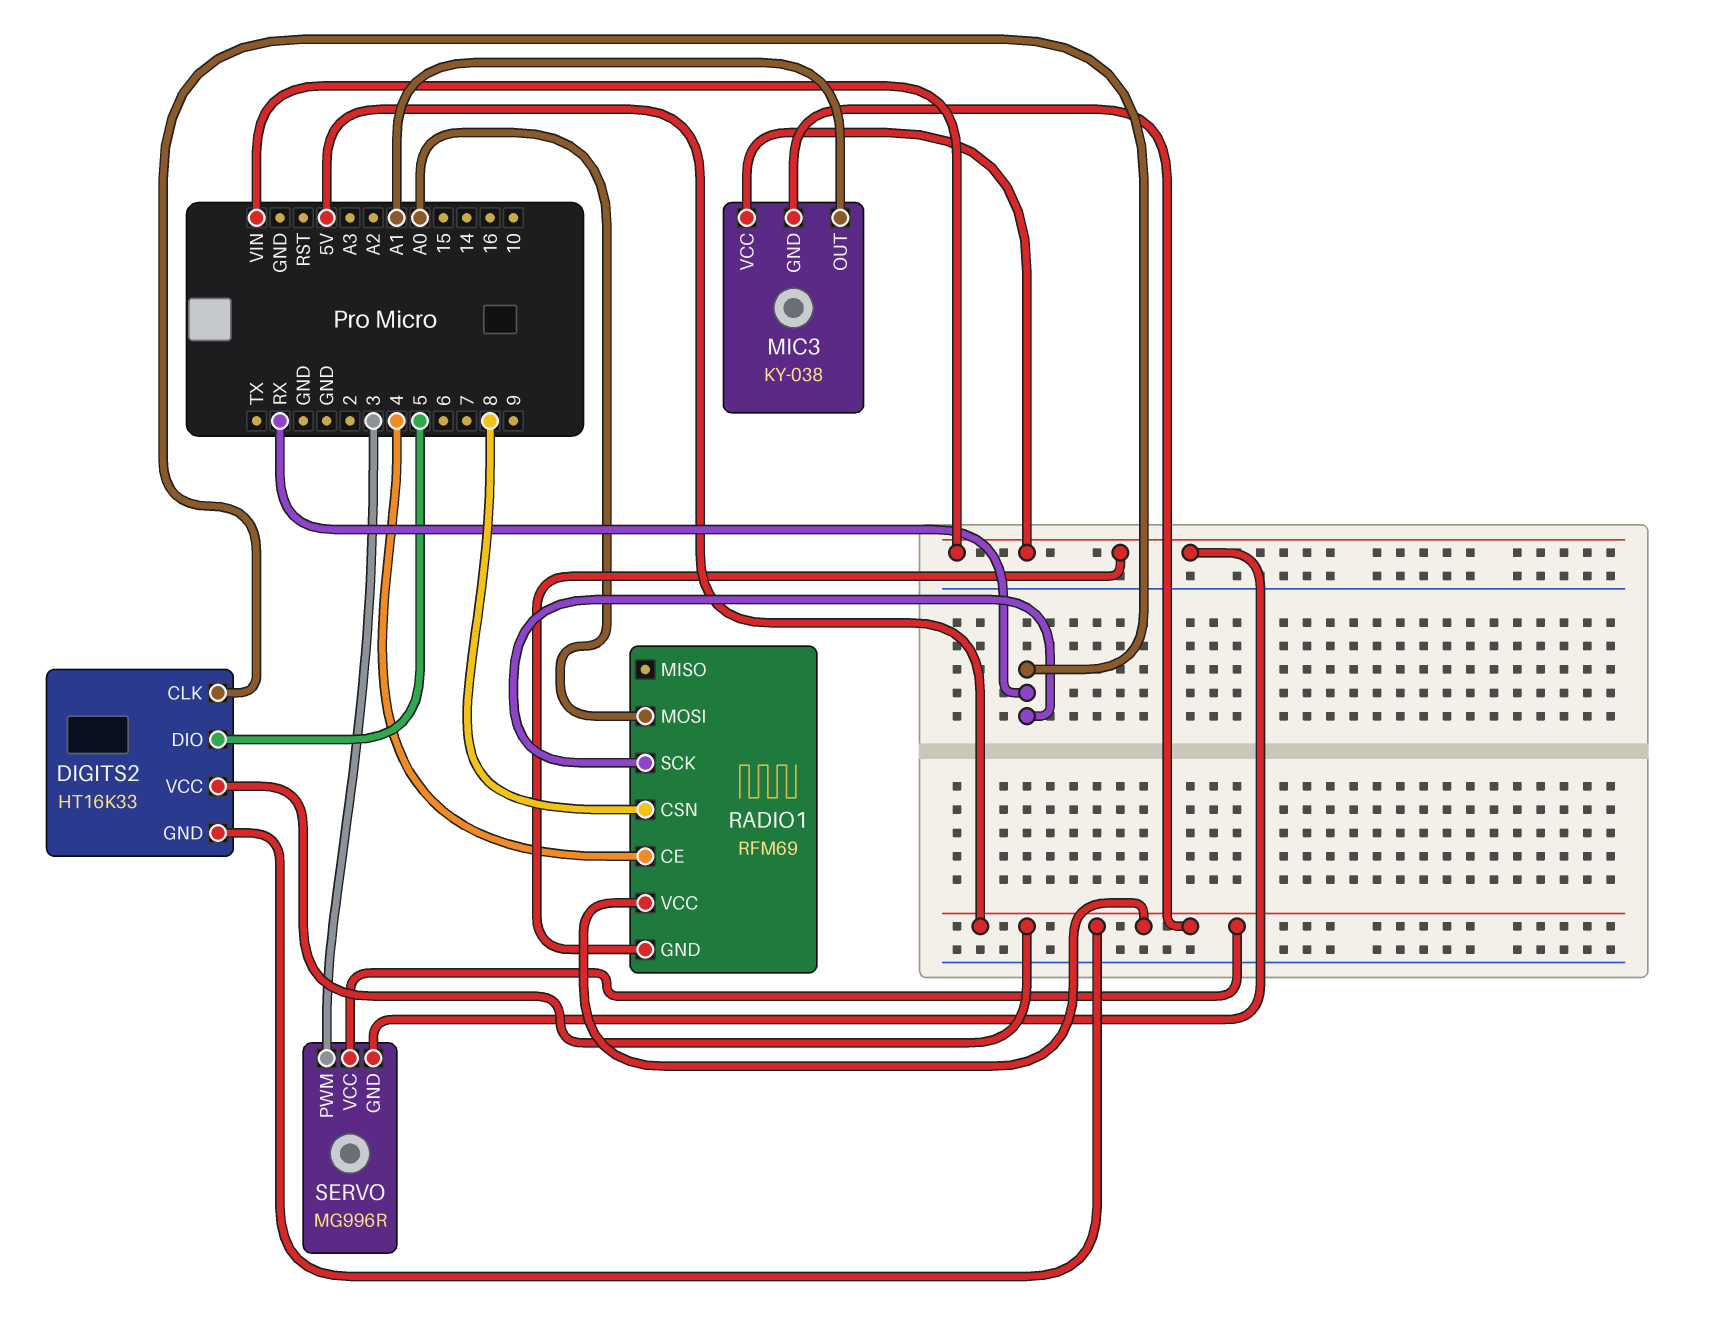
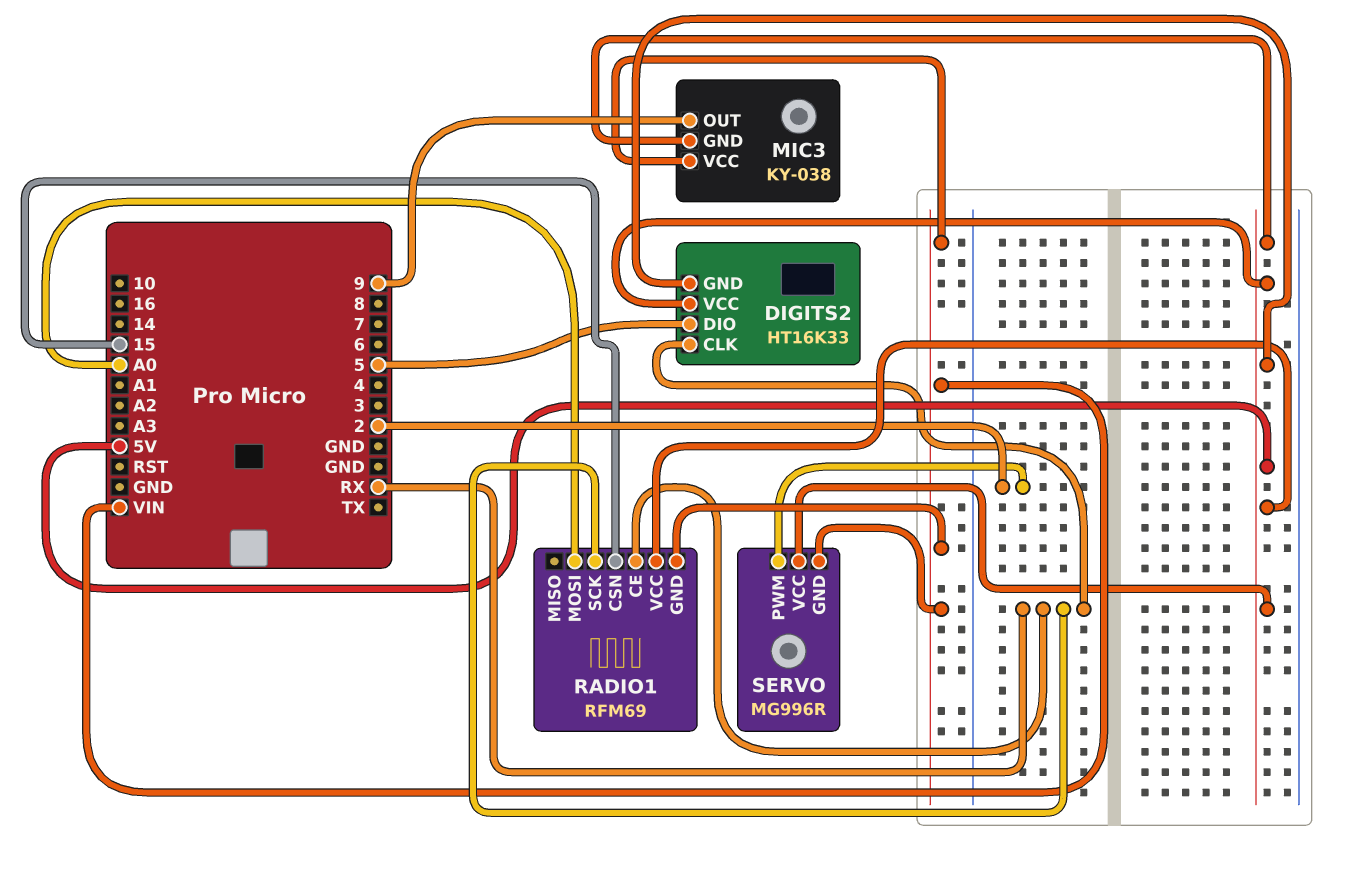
MIC3 pin OUT: A1 -> 9
RADIO1 pin CE: 4 -> RX
RADIO1 pin CSN: 8 -> 15
SERVO pin PWM: 3 -> 2

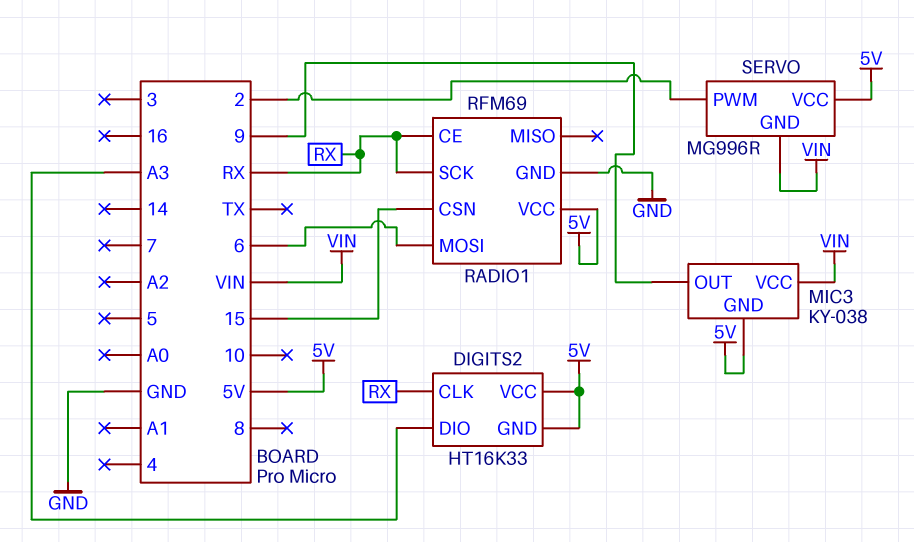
DIGITS2 pin DIO: 5 -> A3
RADIO1 pin GND: VIN -> GND
RADIO1 pin MOSI: A0 -> 6

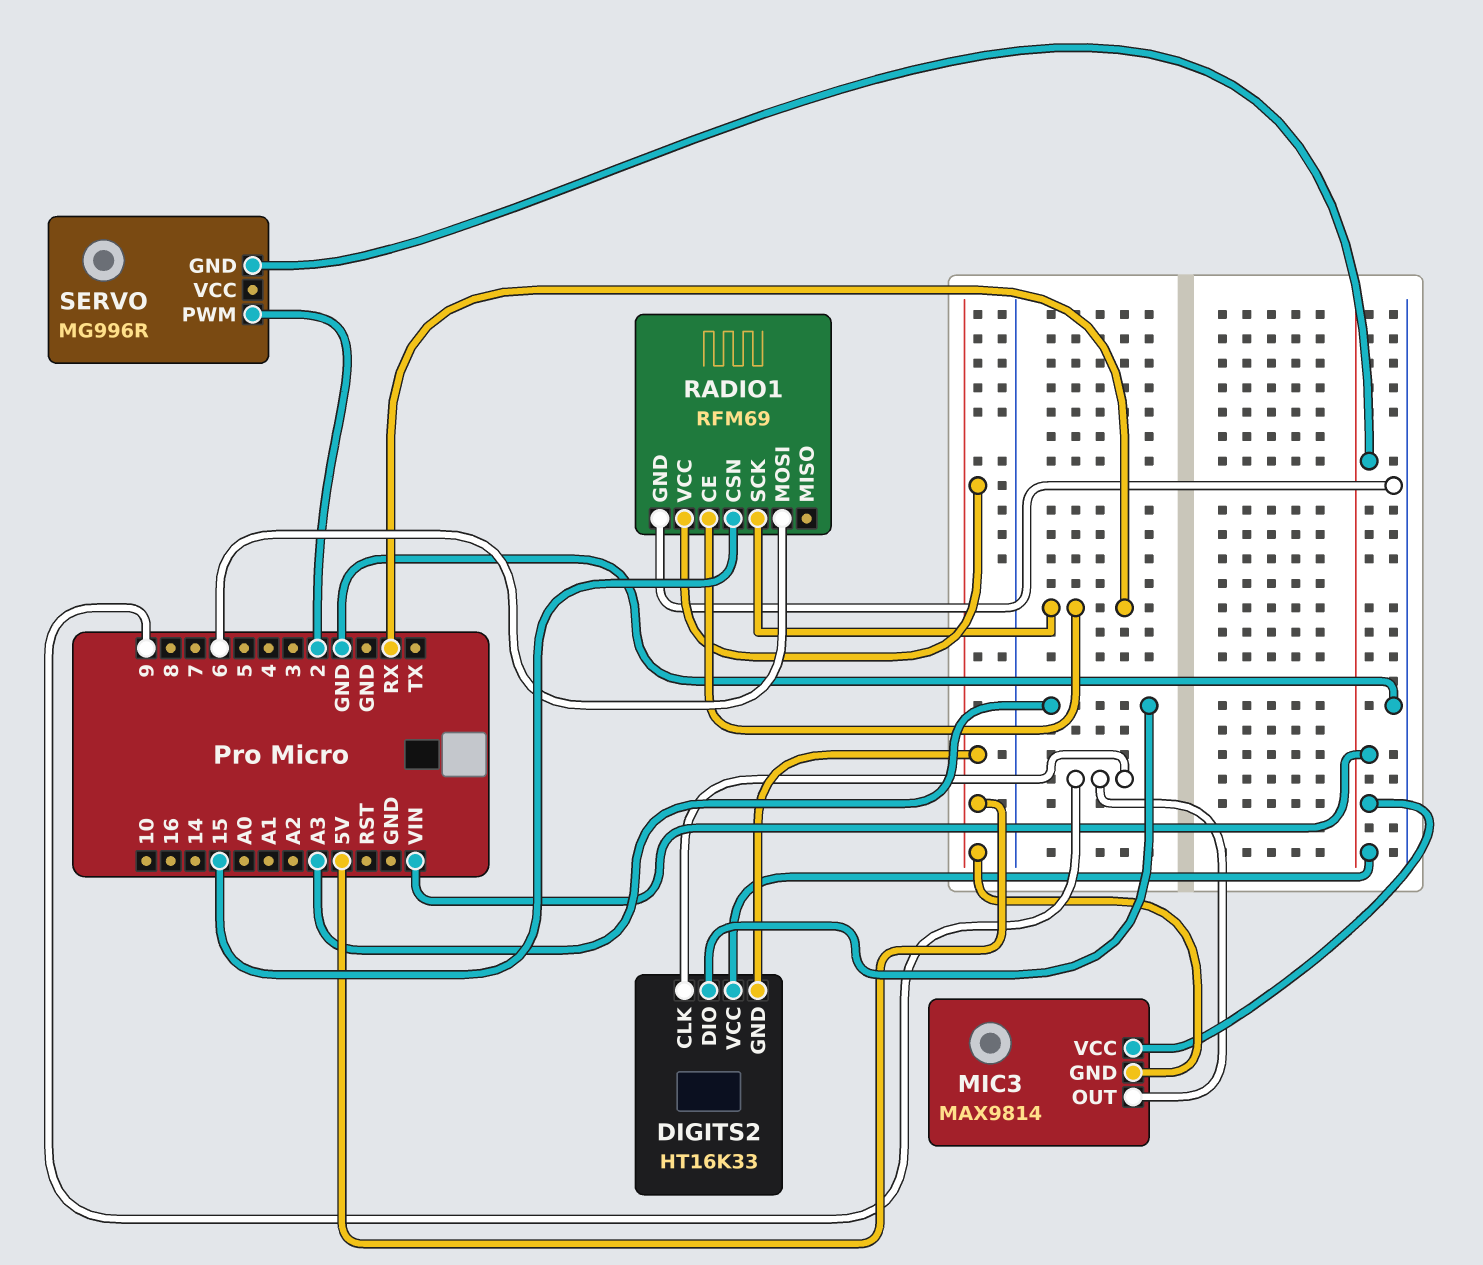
DIGITS2 pin CLK: RX -> 9
DIGITS2 pin VCC: 5V -> VIN
MIC3: KY-038 -> MAX9814
SERVO pin VCC: 5V -> none

